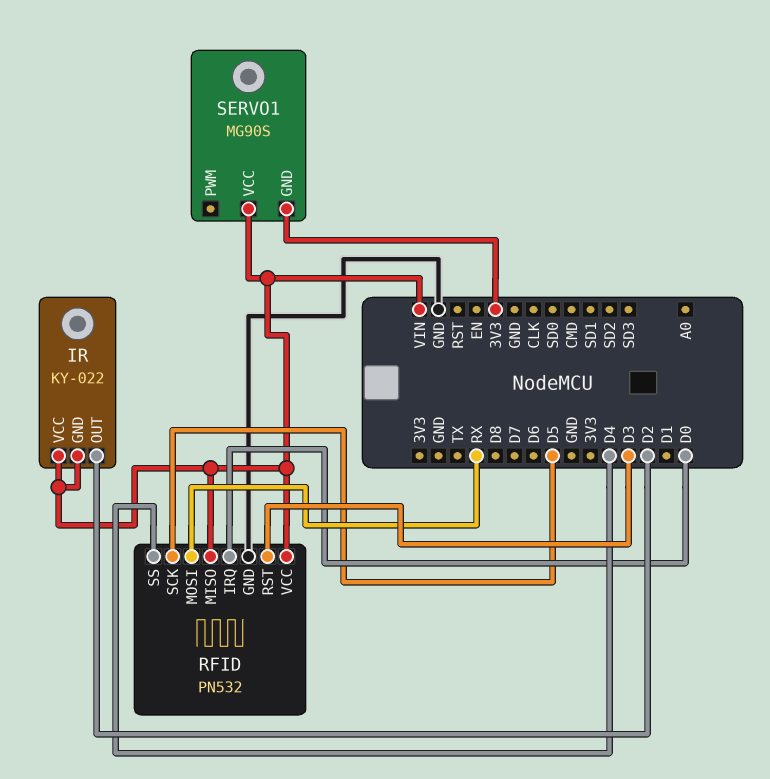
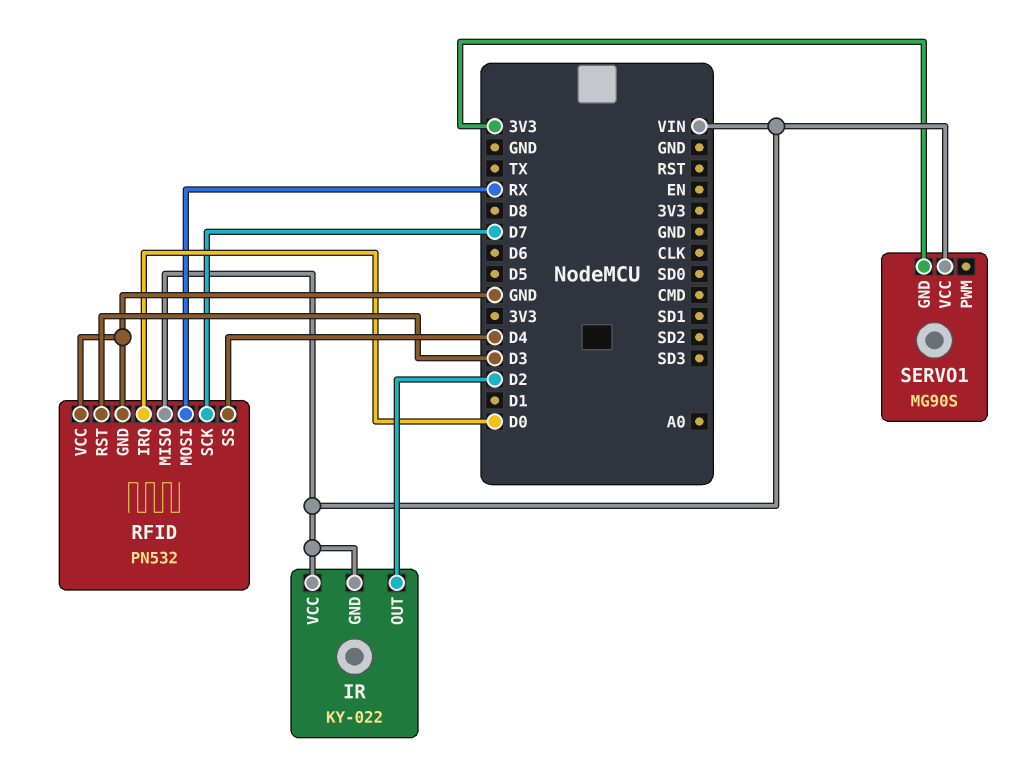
RFID pin SCK: D5 -> D7
RFID pin VCC: VIN -> GND

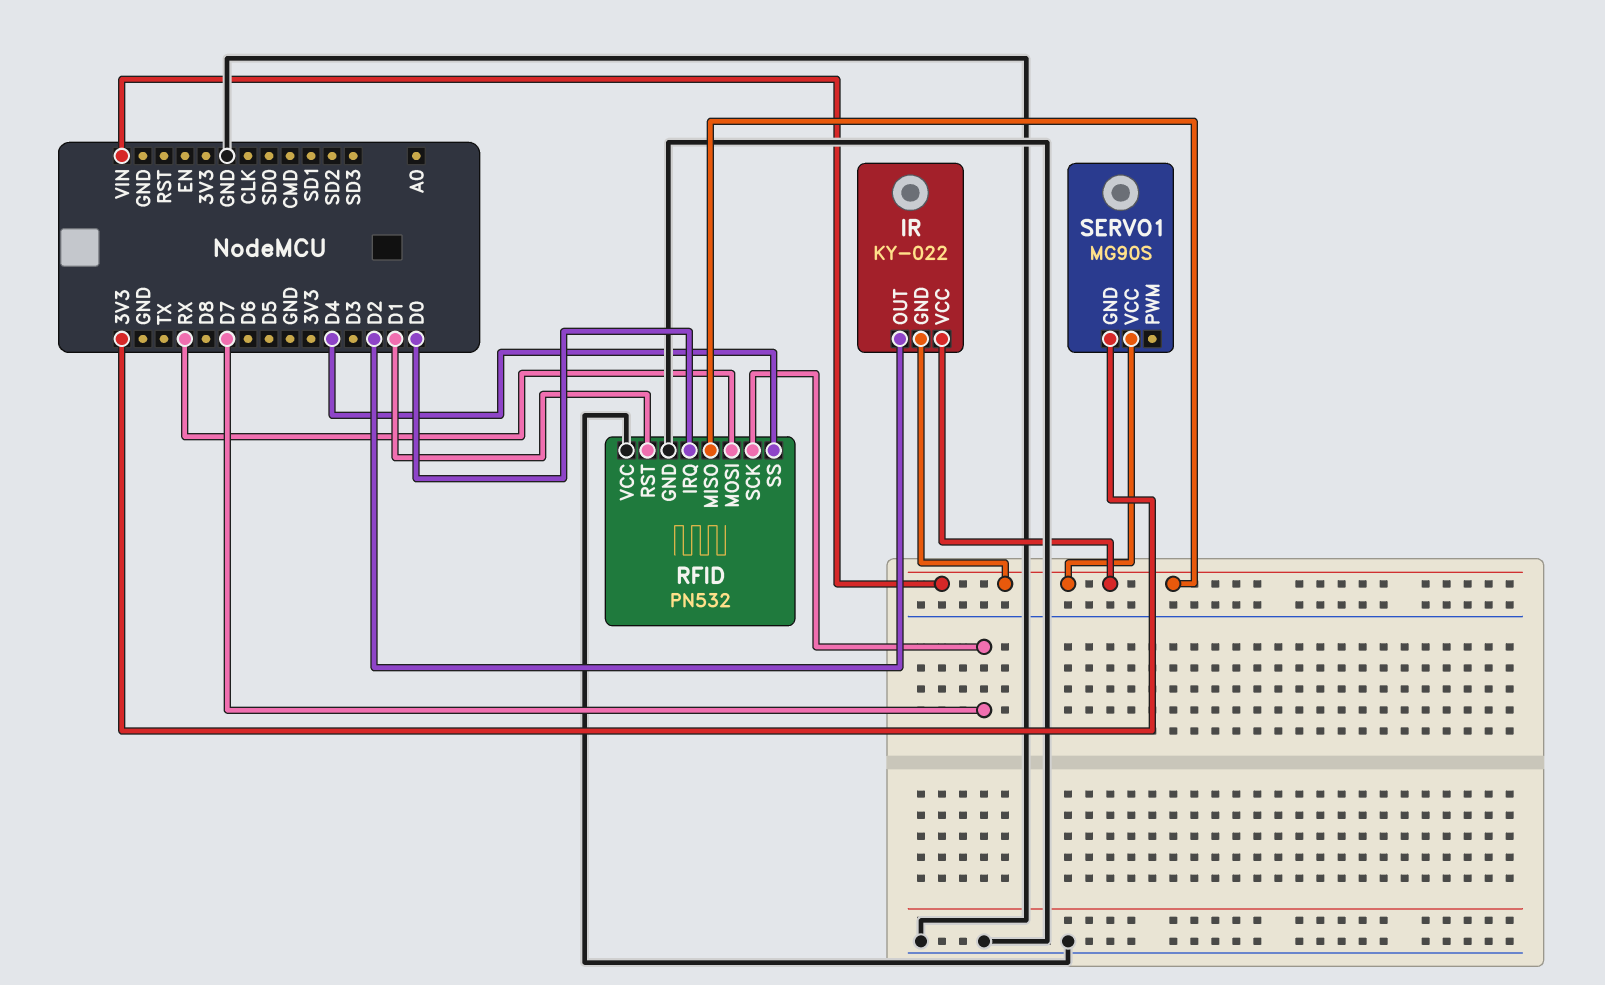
RFID pin RST: D3 -> D1

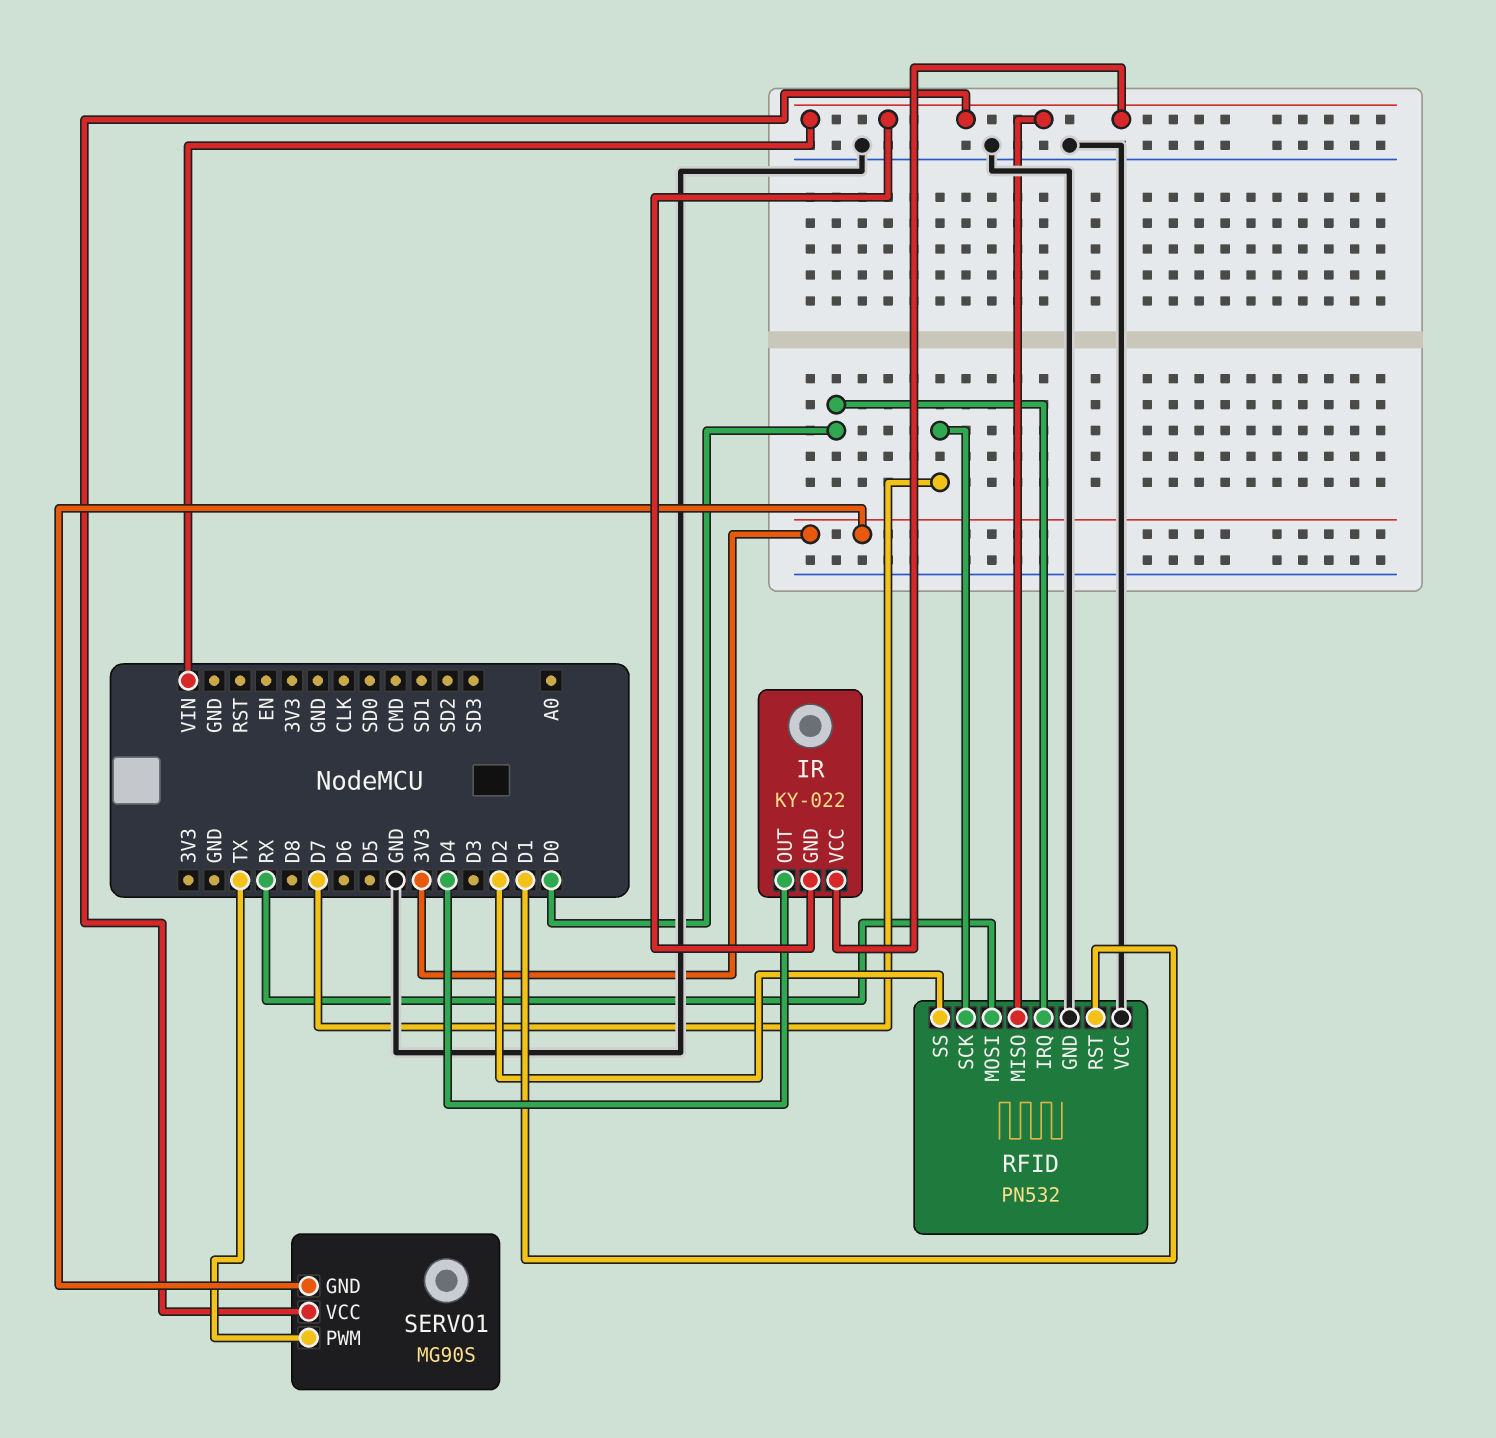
IR pin OUT: D2 -> D4
RFID pin SS: D4 -> D2
SERVO1 pin PWM: none -> TX

